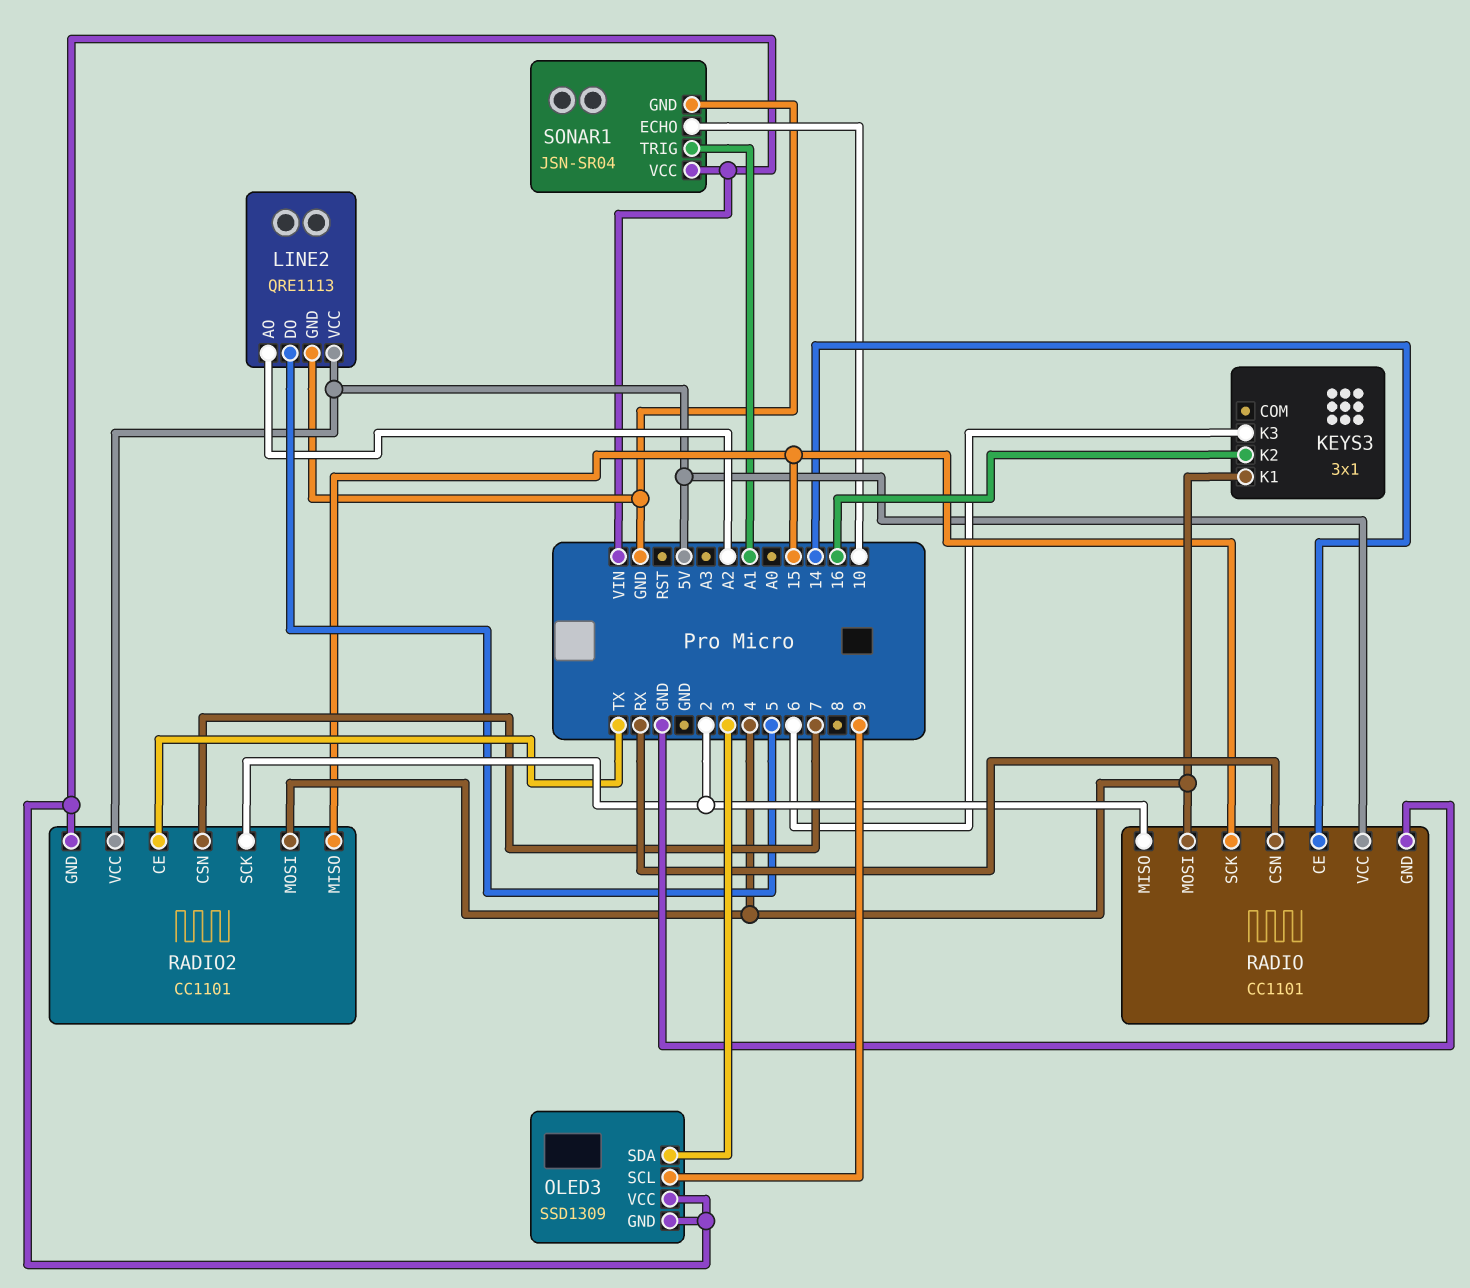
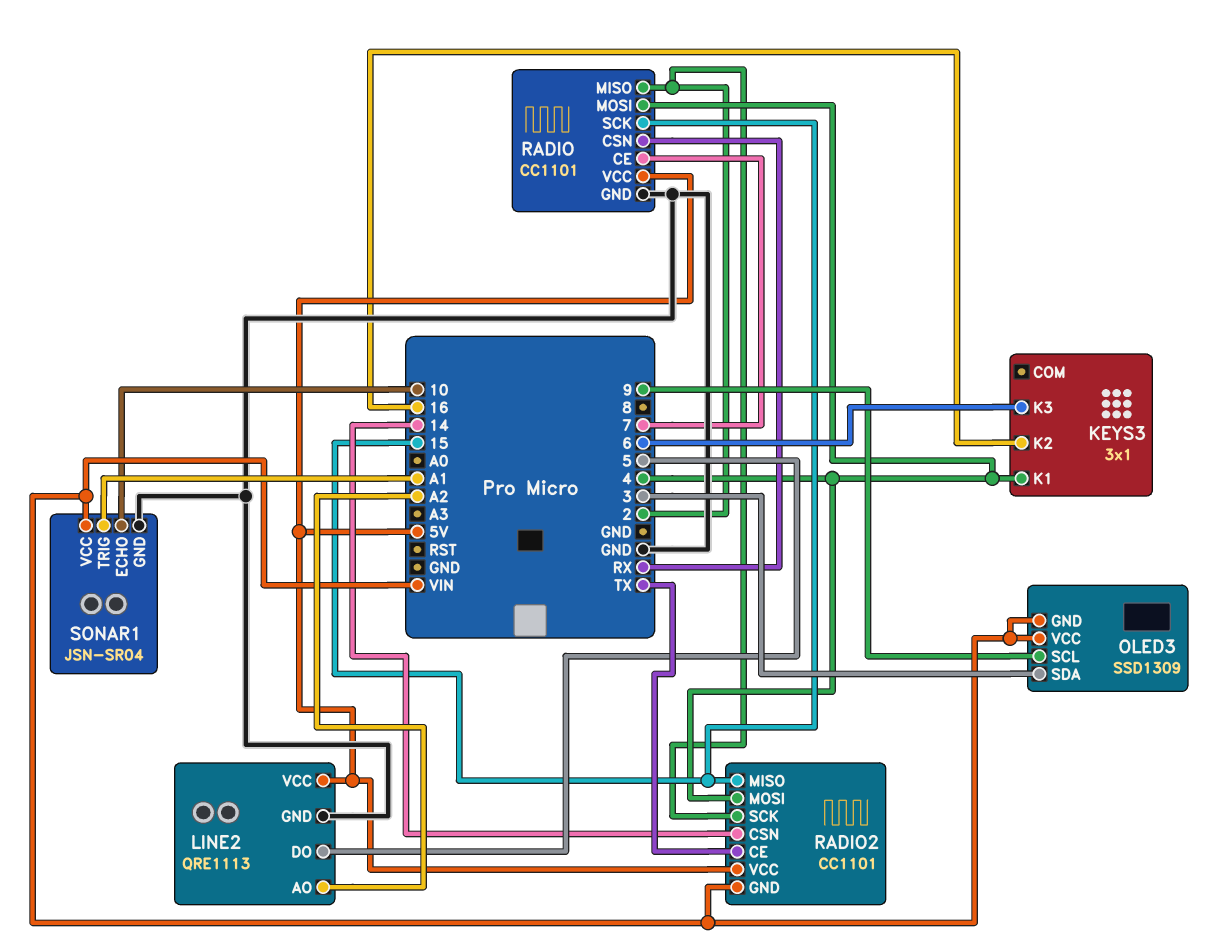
RADIO pin CE: 14 -> 7
RADIO2 pin CSN: 7 -> 14

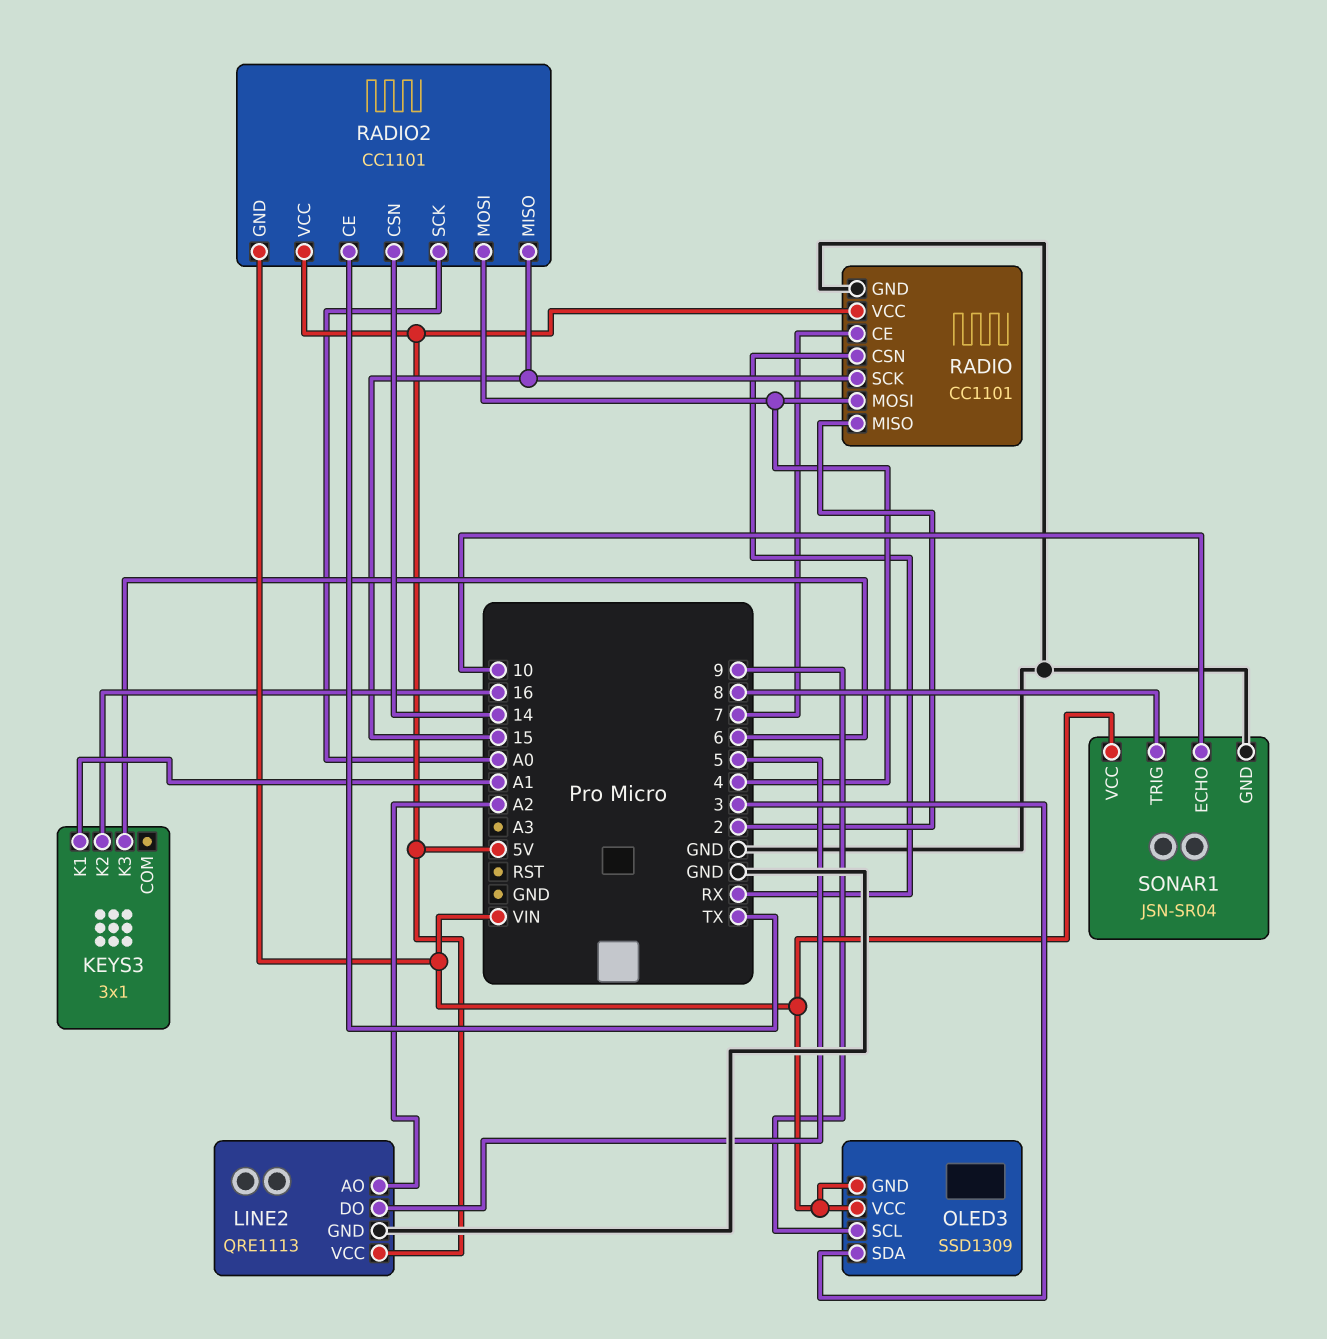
KEYS3 pin K1: 4 -> A1
RADIO2 pin SCK: 2 -> A0
SONAR1 pin TRIG: A1 -> 8

